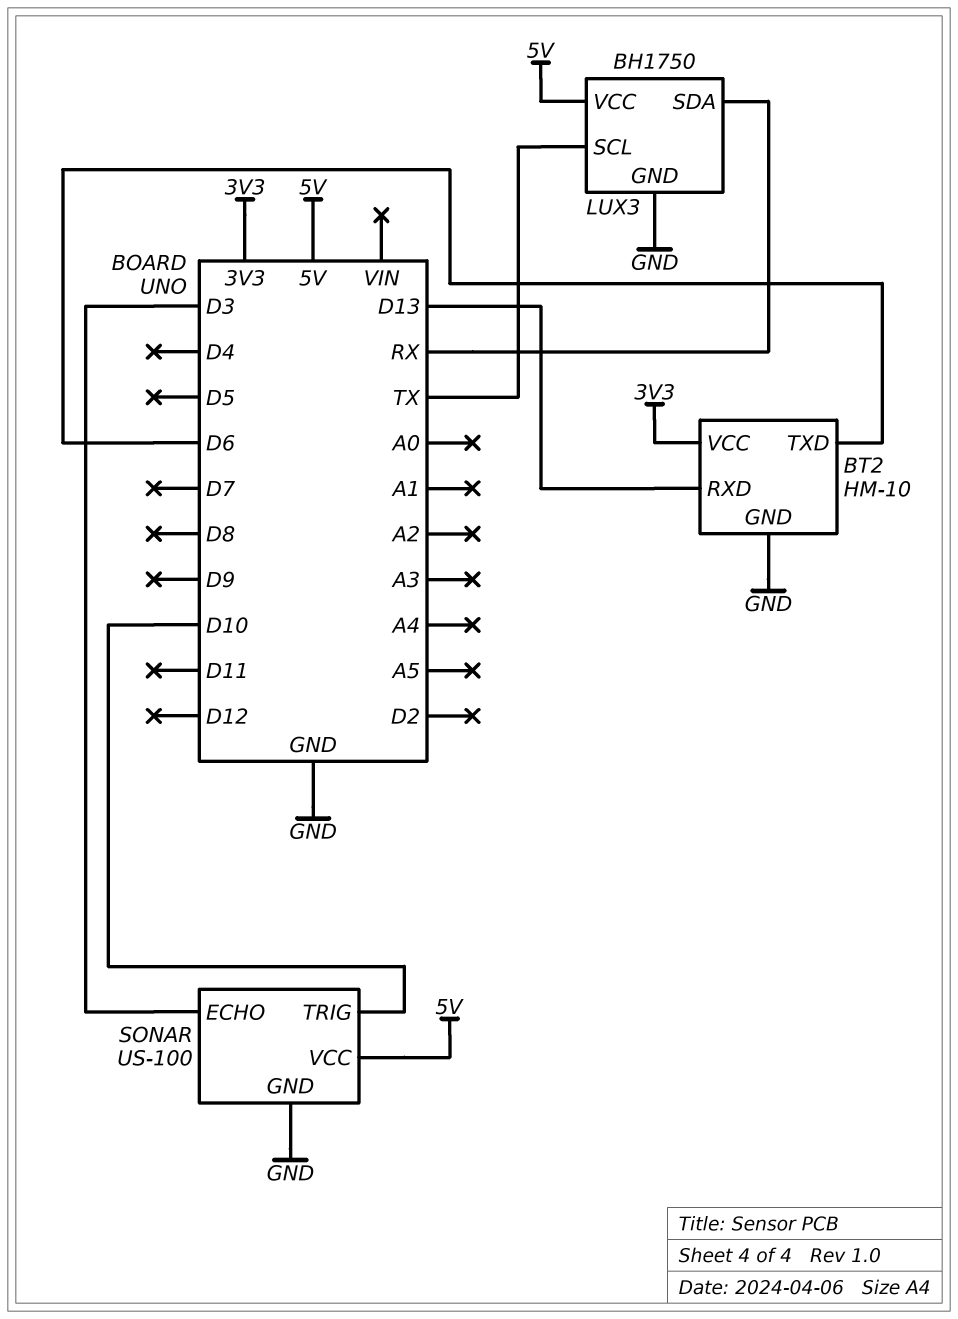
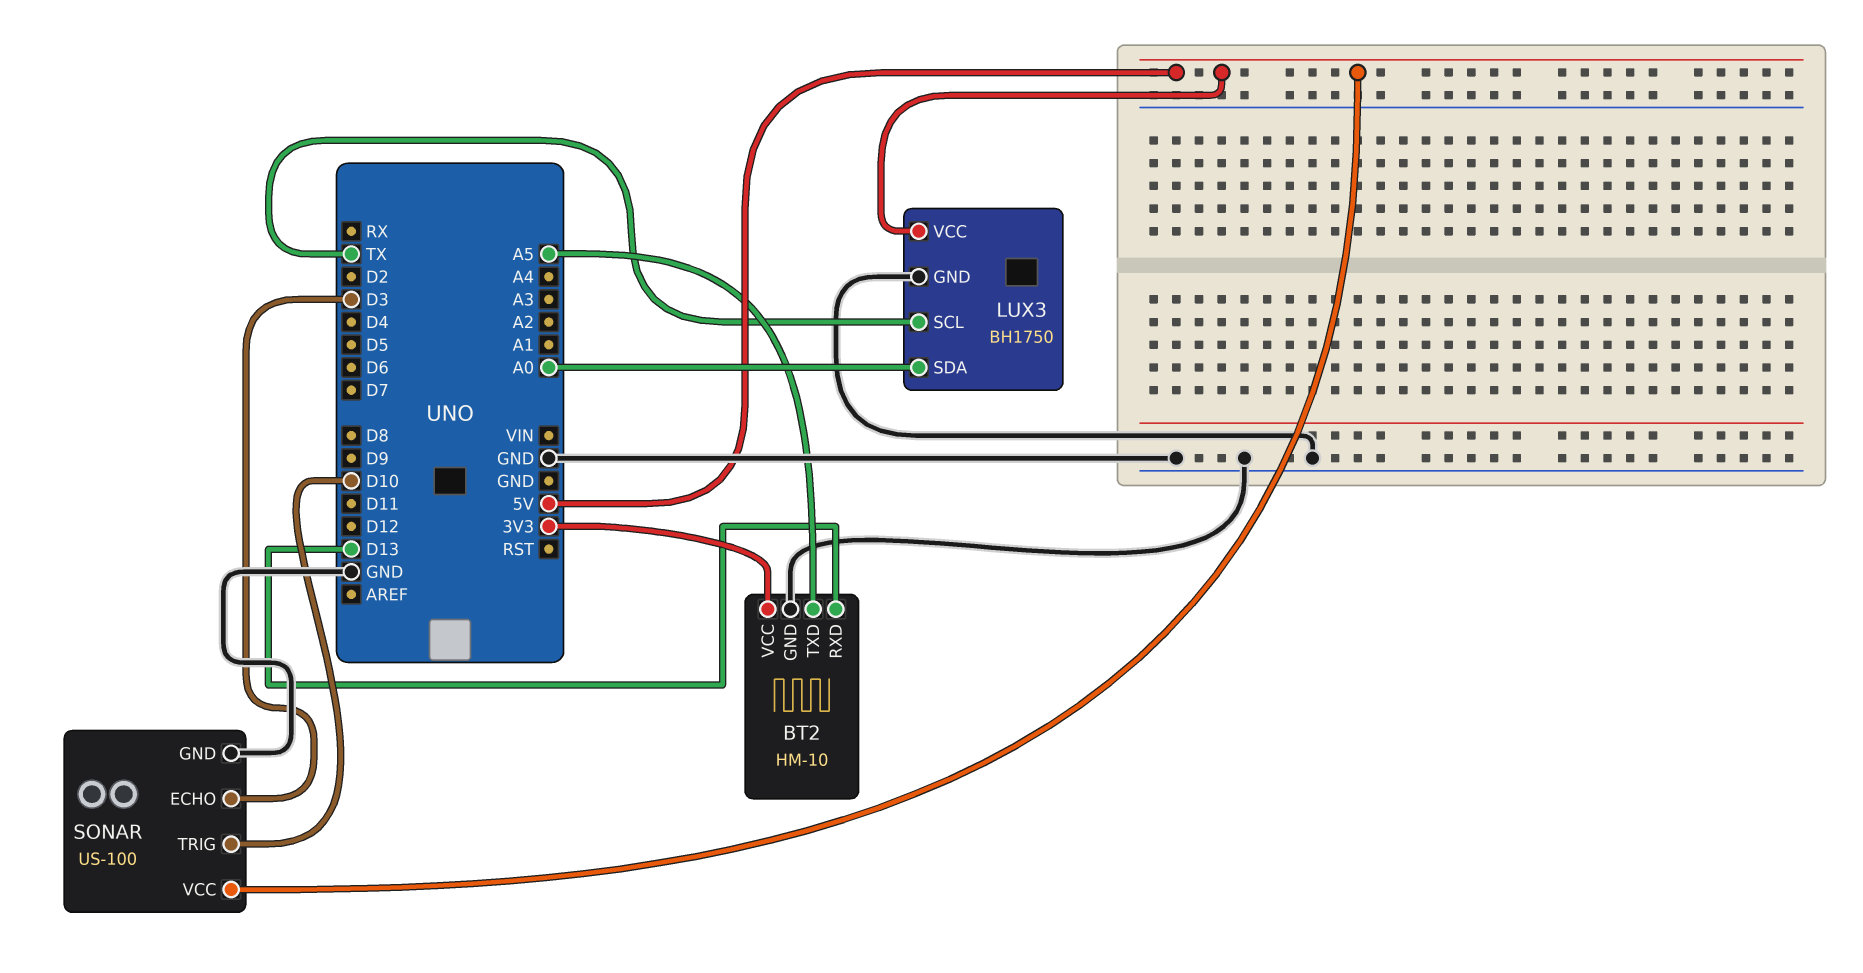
BT2 pin TXD: D6 -> A5
LUX3 pin SDA: RX -> A0

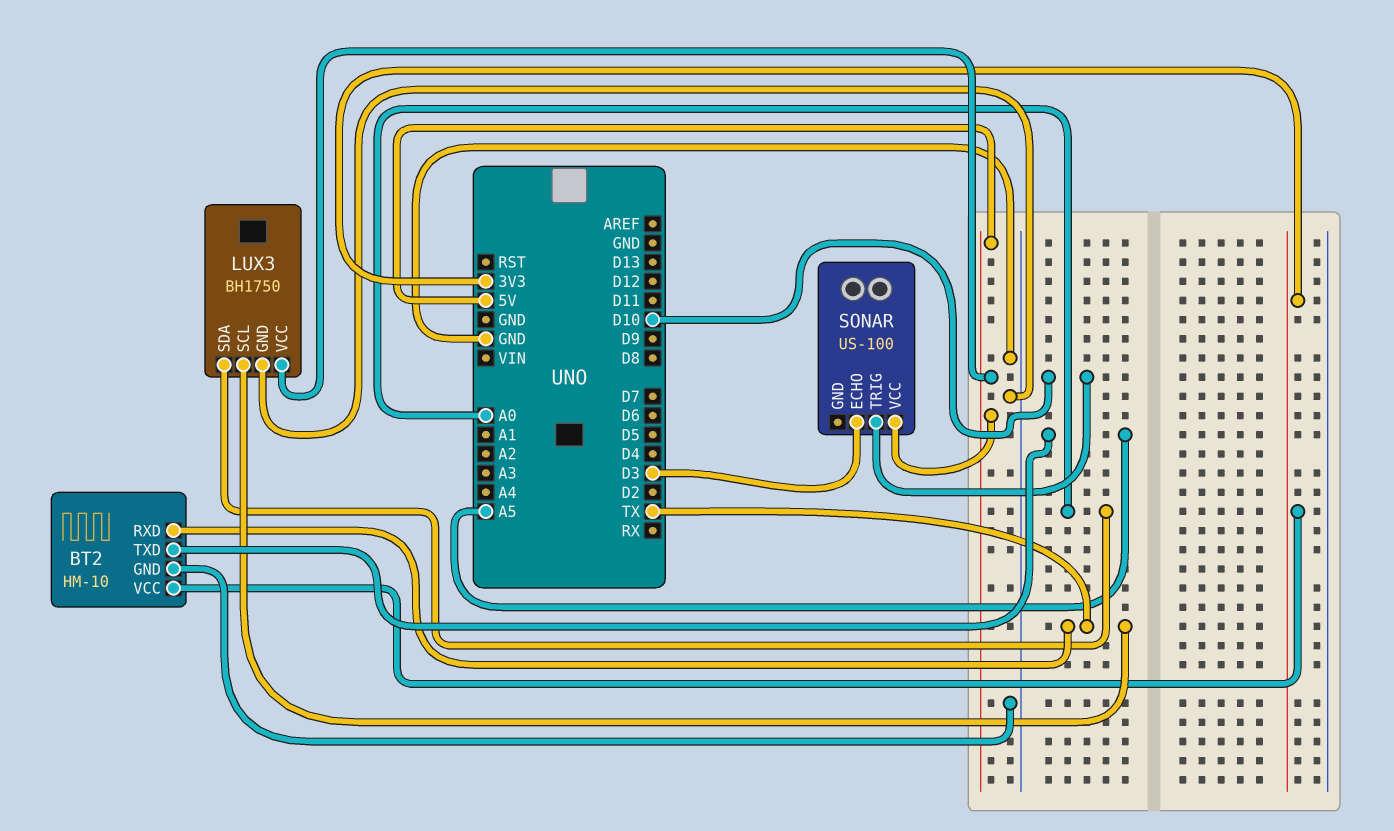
BT2 pin RXD: D13 -> TX
SONAR pin GND: GND -> none

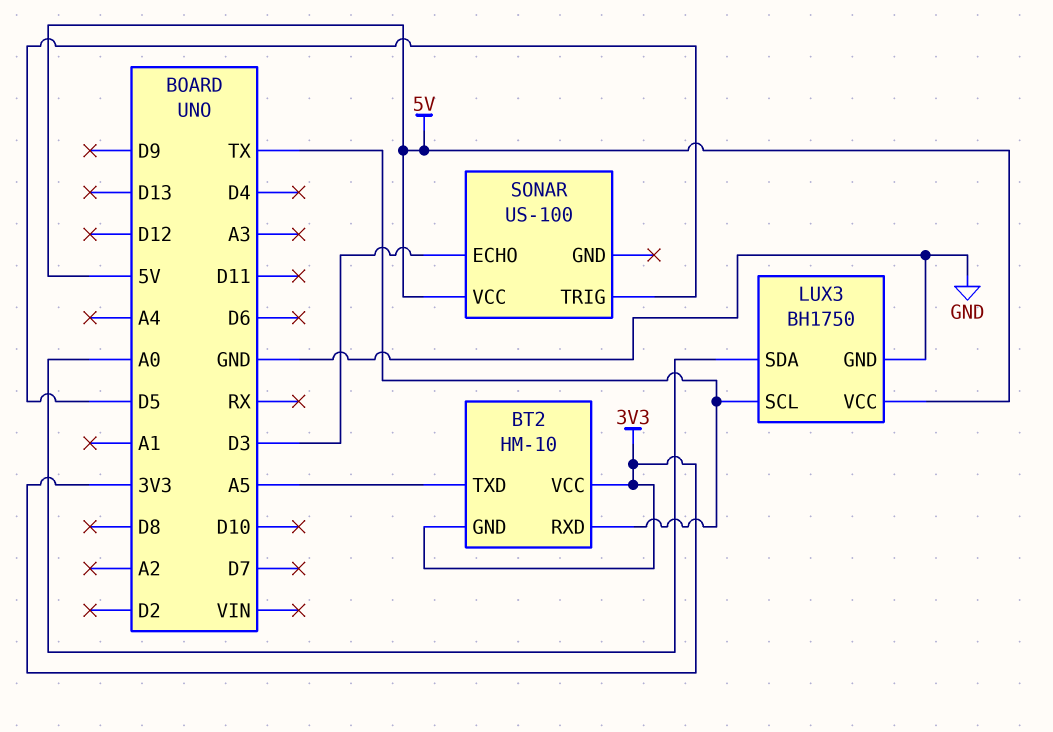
BT2 pin GND: GND -> 3V3
SONAR pin TRIG: D10 -> D5

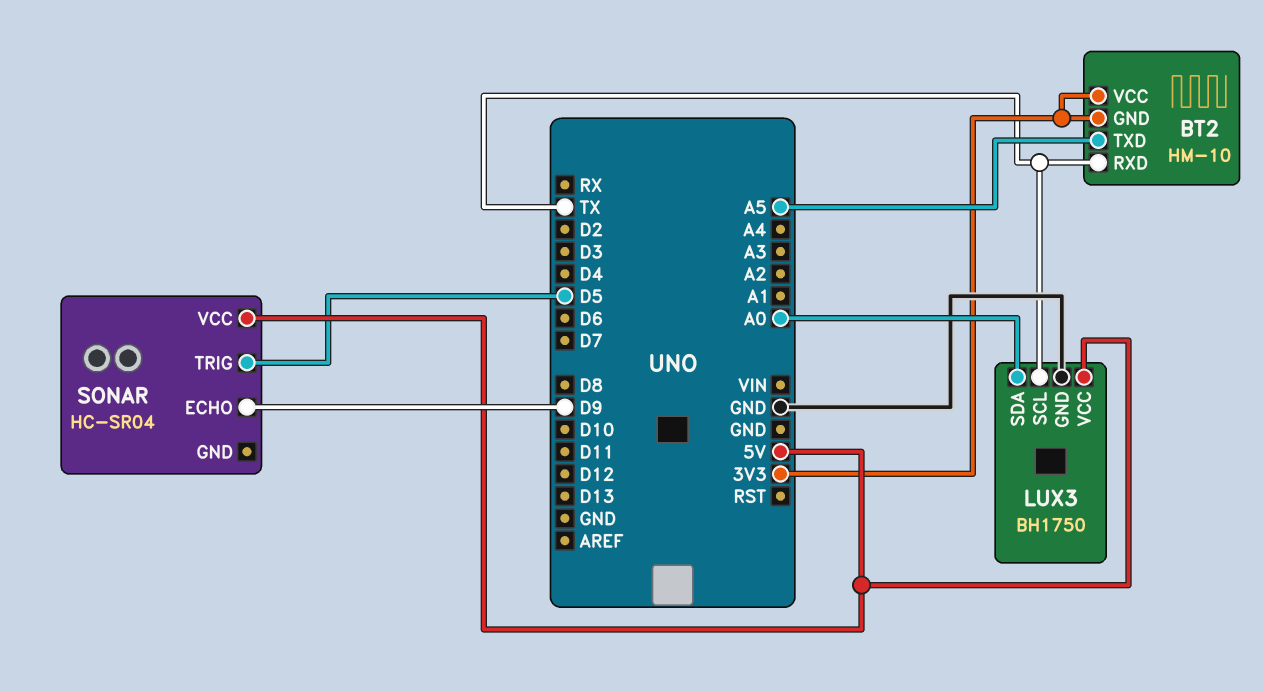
SONAR: US-100 -> HC-SR04
SONAR pin ECHO: D3 -> D9

